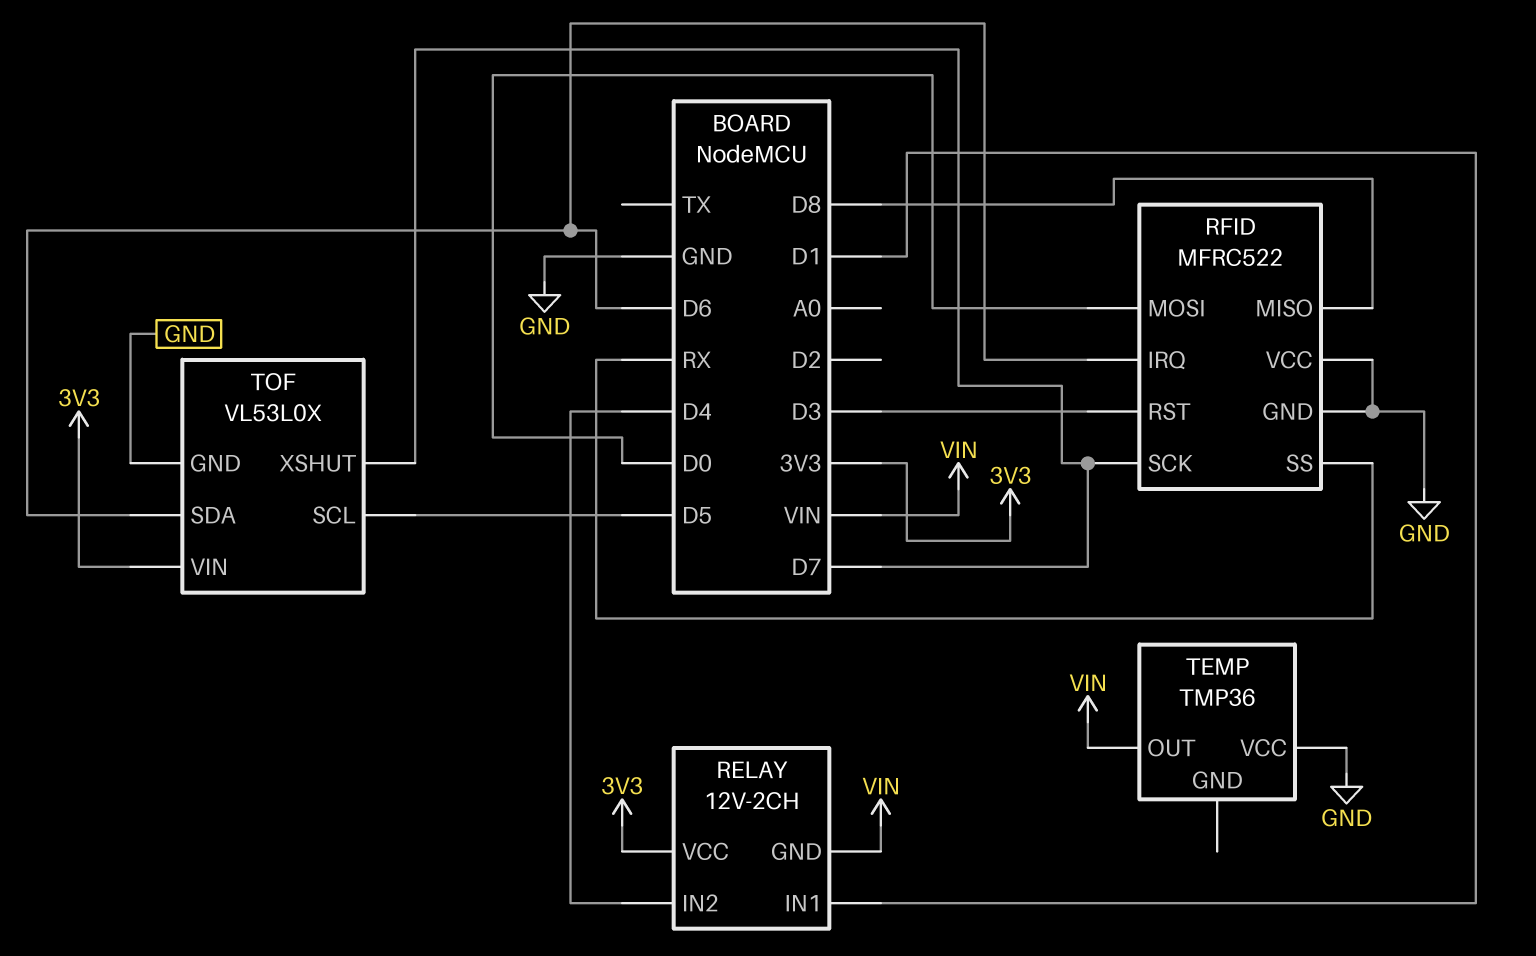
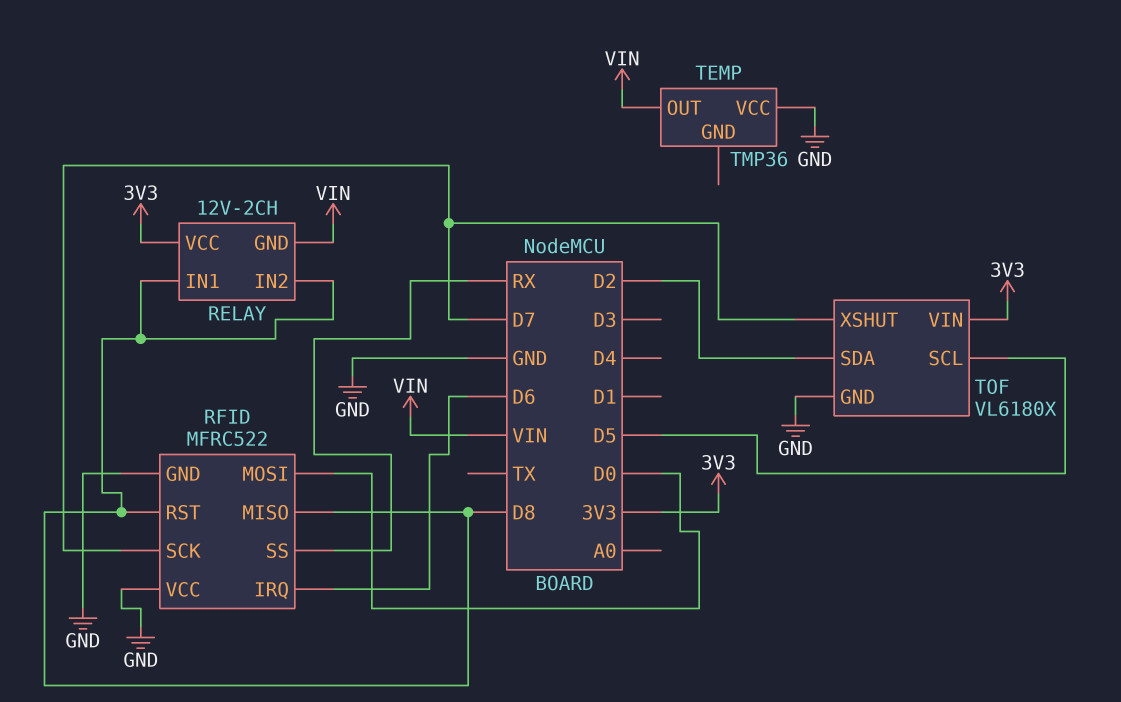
RELAY pin IN1: D1 -> D8
RELAY pin IN2: D4 -> D8
RFID pin RST: D3 -> D8
TOF: VL53L0X -> VL6180X
TOF pin SDA: D6 -> D2

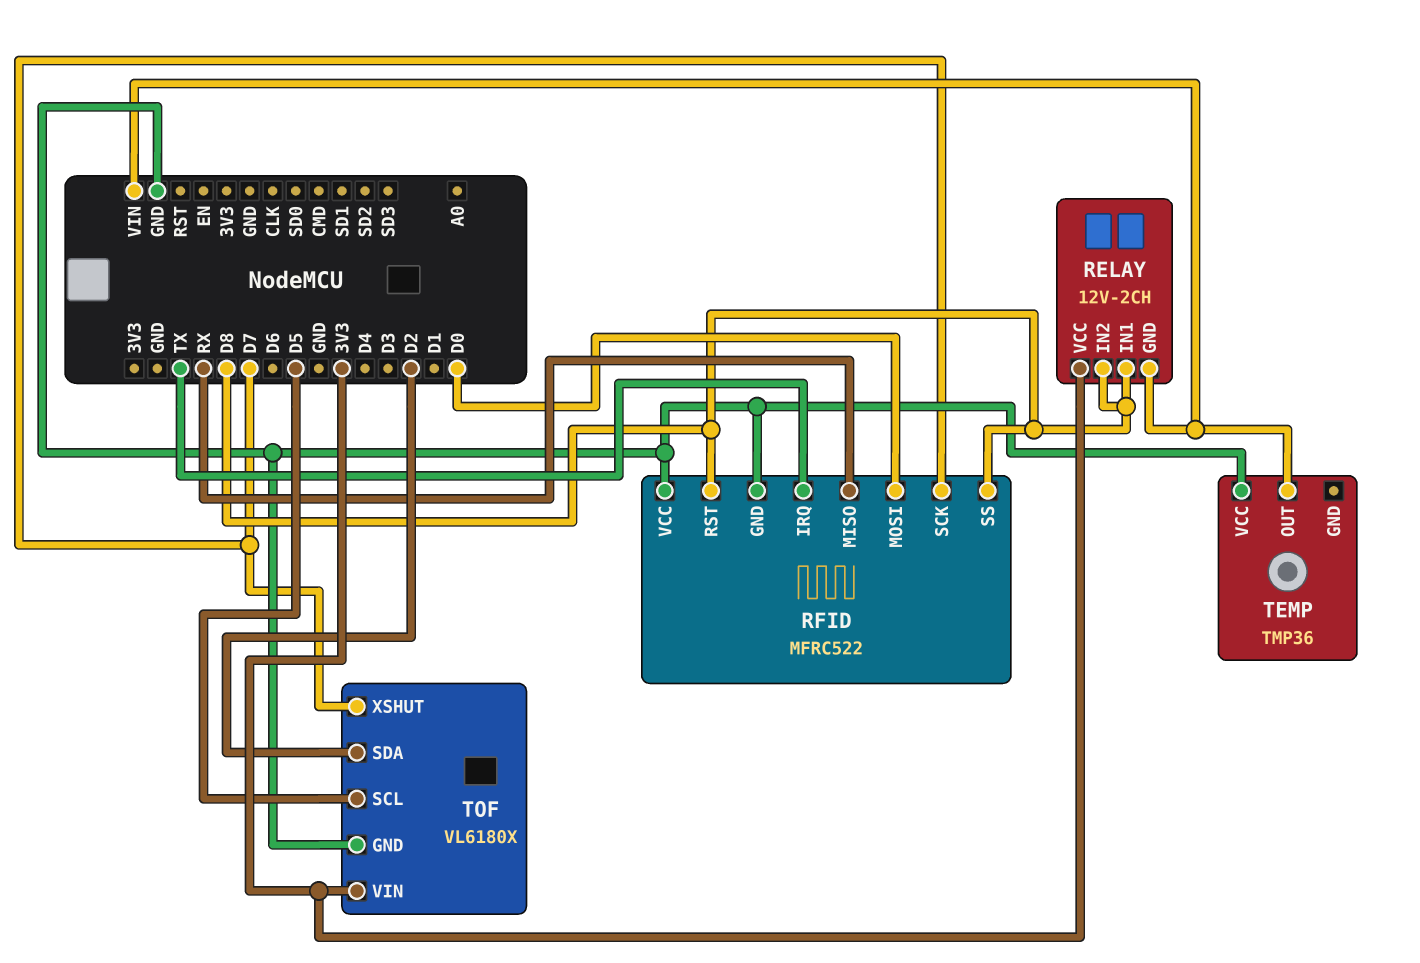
RFID pin IRQ: D6 -> TX
RFID pin MISO: D8 -> RX
RFID pin SS: RX -> D8

